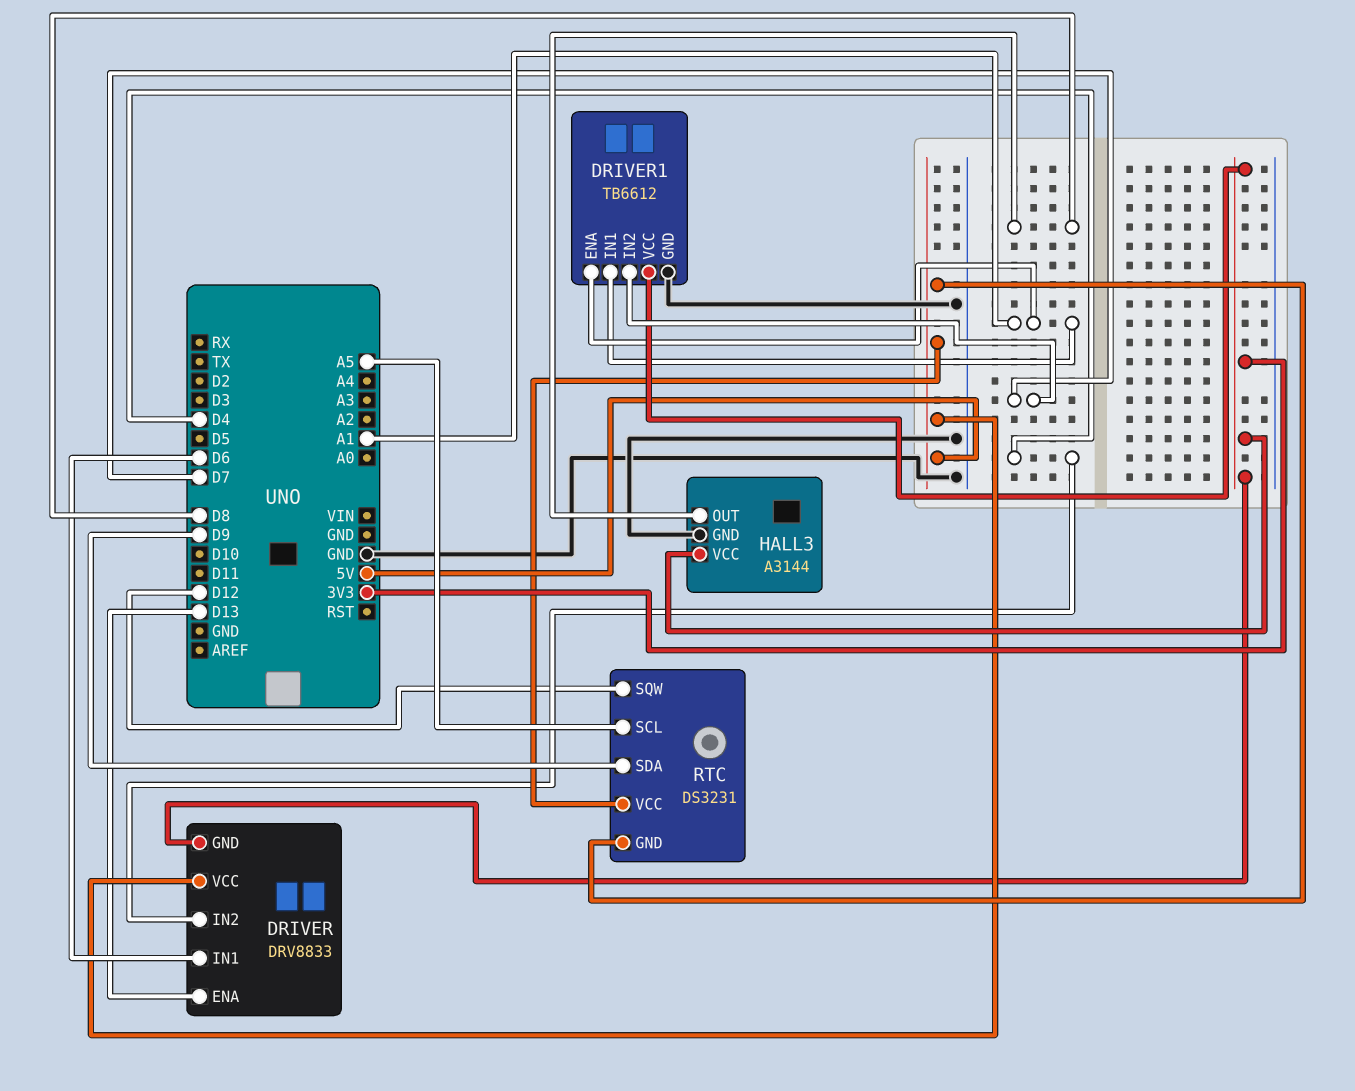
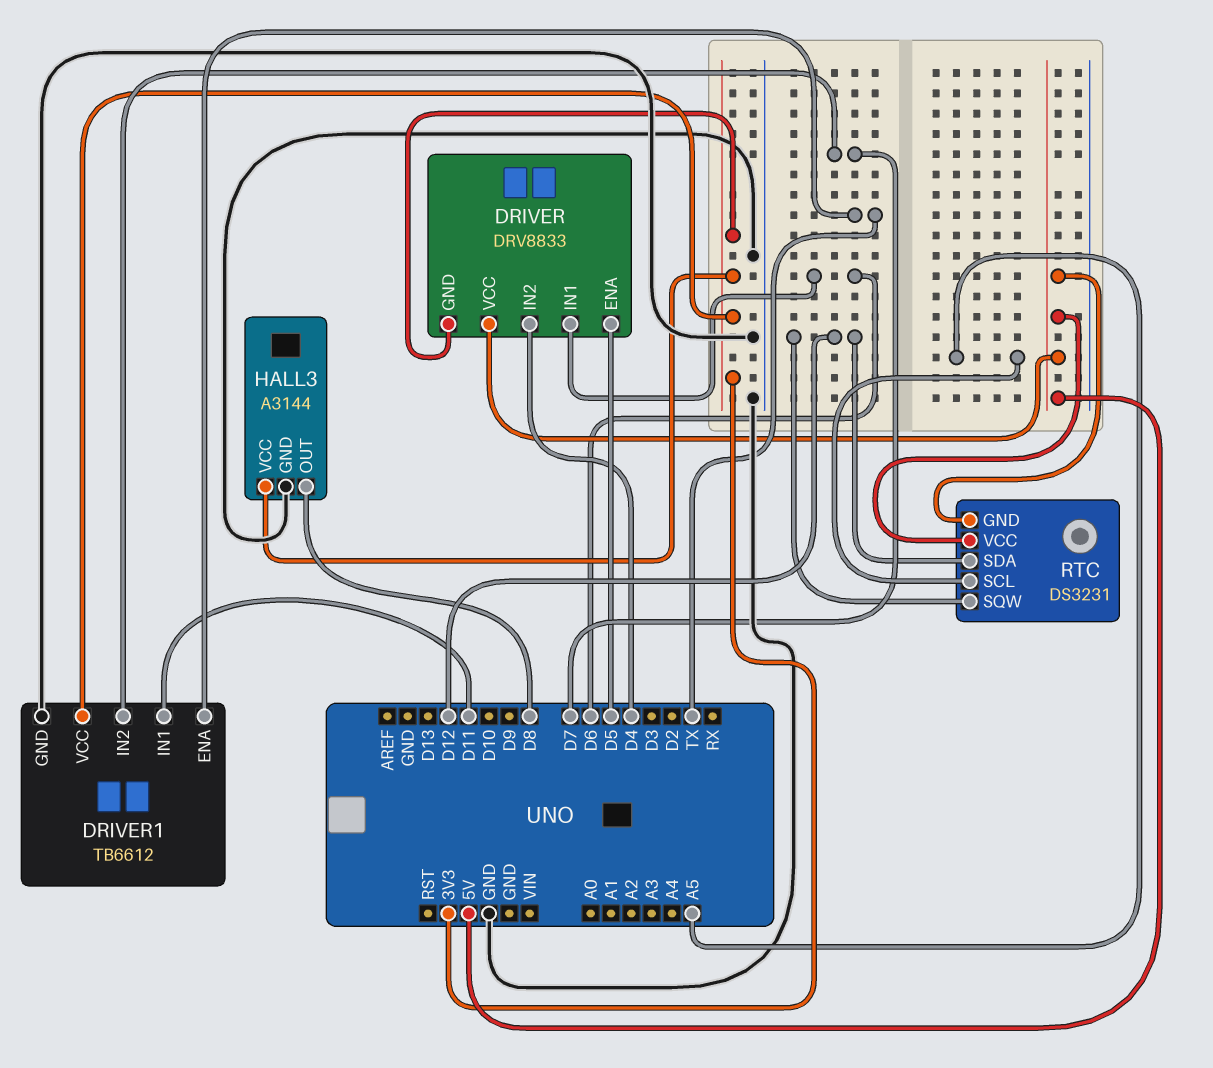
DRIVER pin ENA: D13 -> D5
DRIVER1 pin ENA: A1 -> TX
DRIVER1 pin IN1: A1 -> D11
RTC pin SDA: D9 -> D12

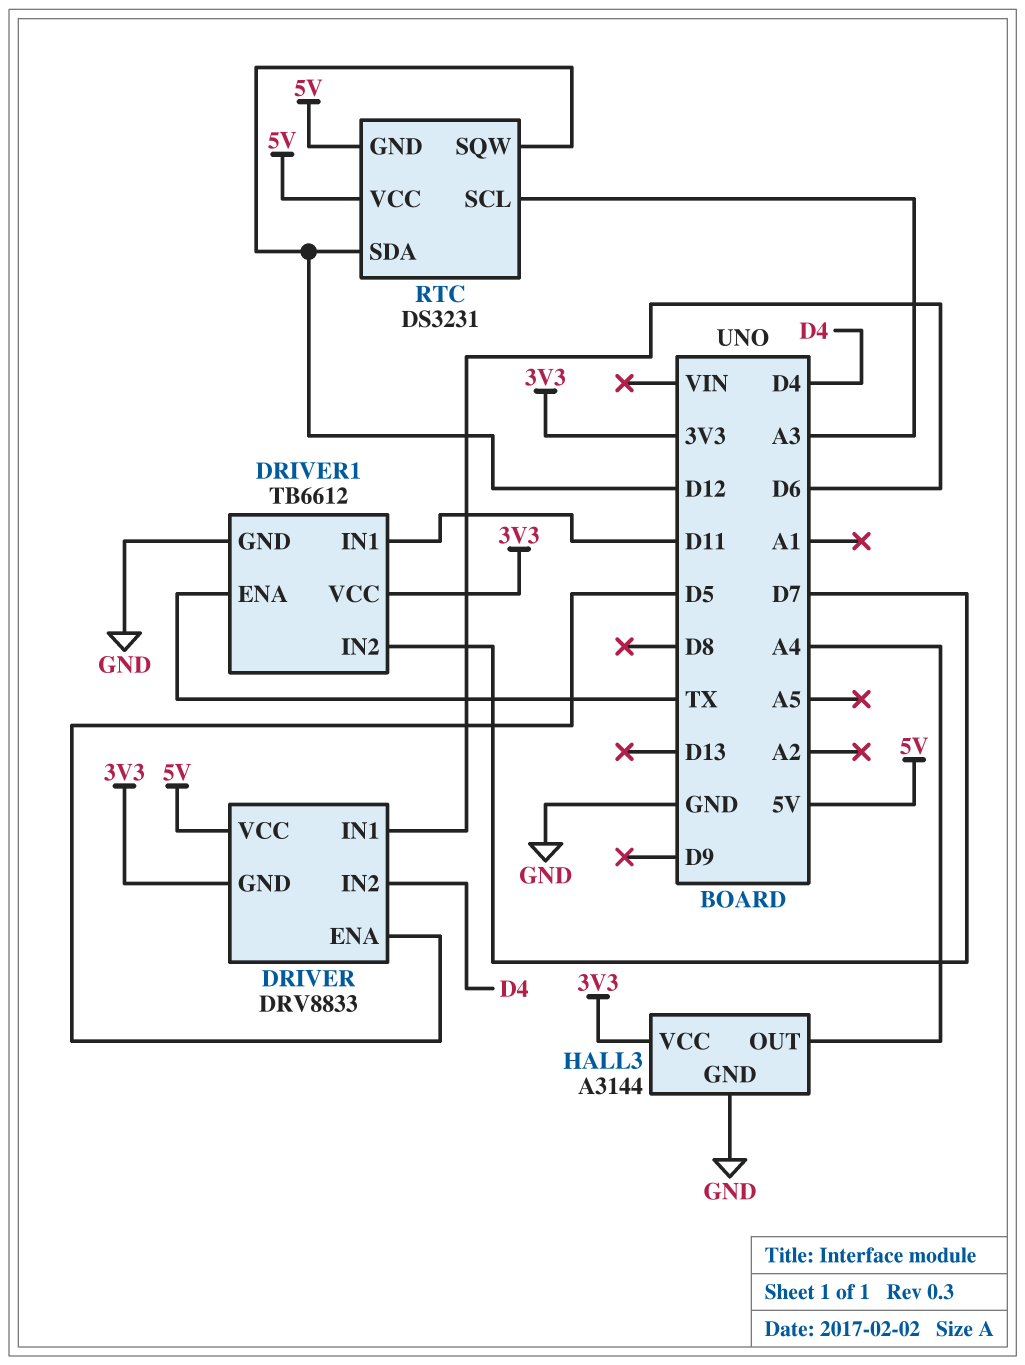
HALL3 pin OUT: D8 -> A4
RTC pin SCL: A5 -> A3

